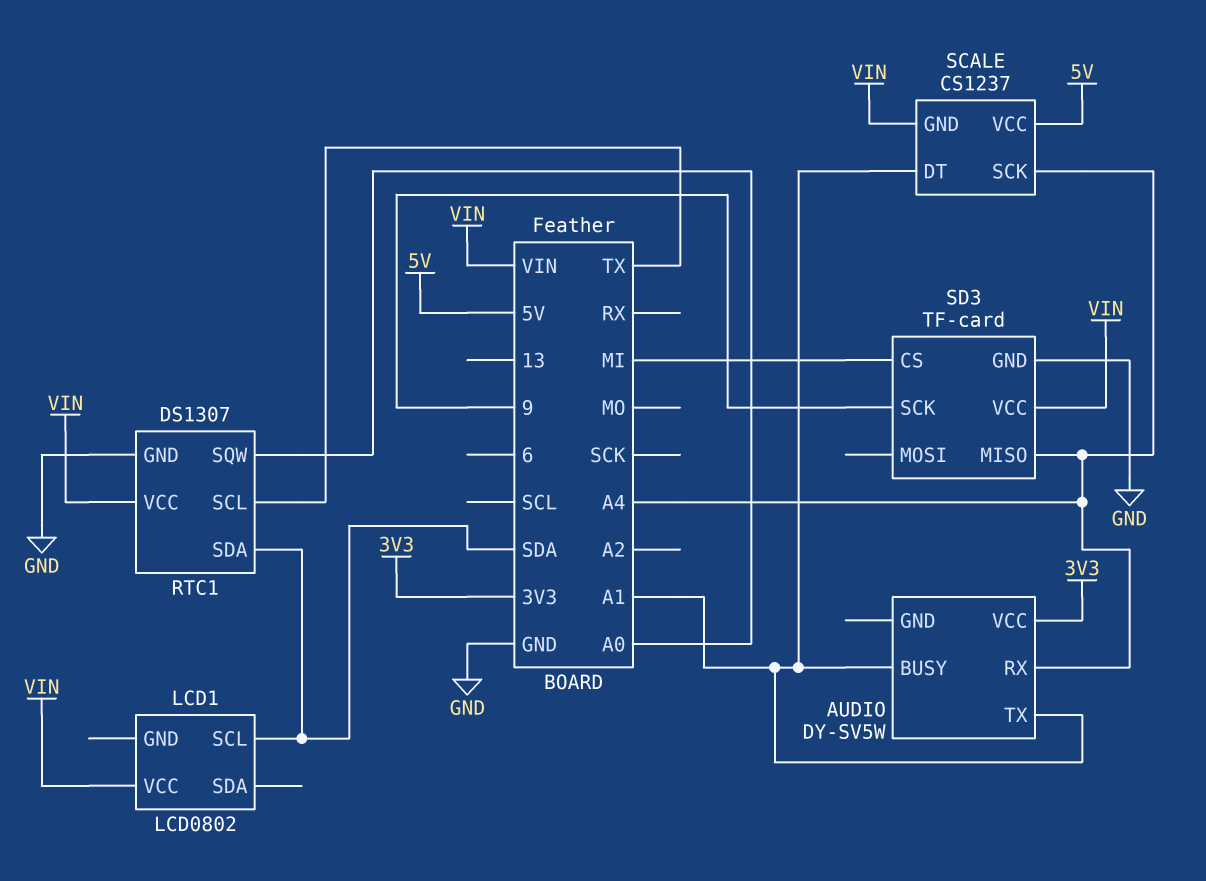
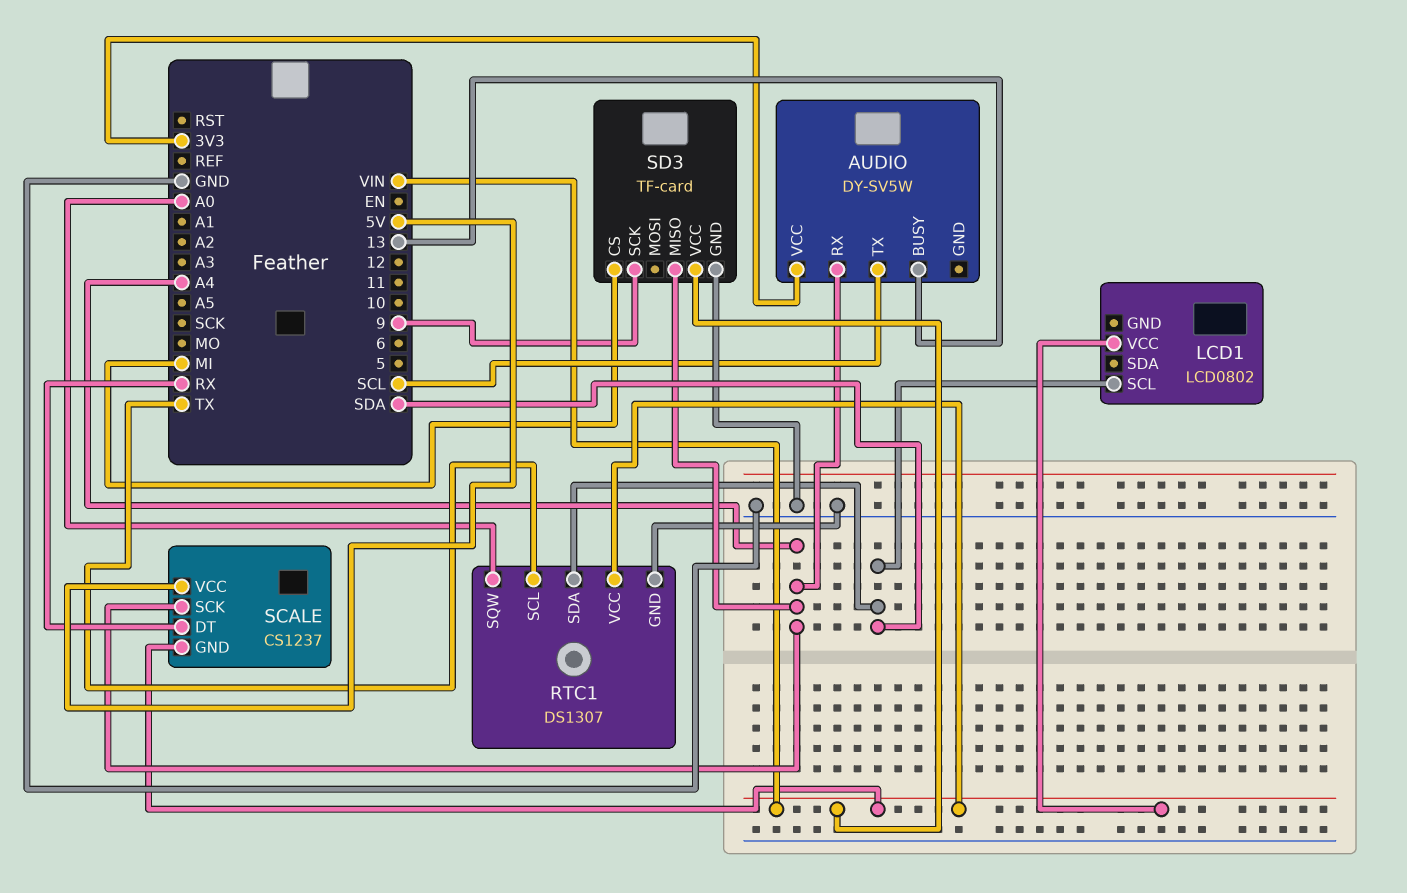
AUDIO pin BUSY: A1 -> 13
AUDIO pin TX: A1 -> SCL
SCALE pin DT: A1 -> RX

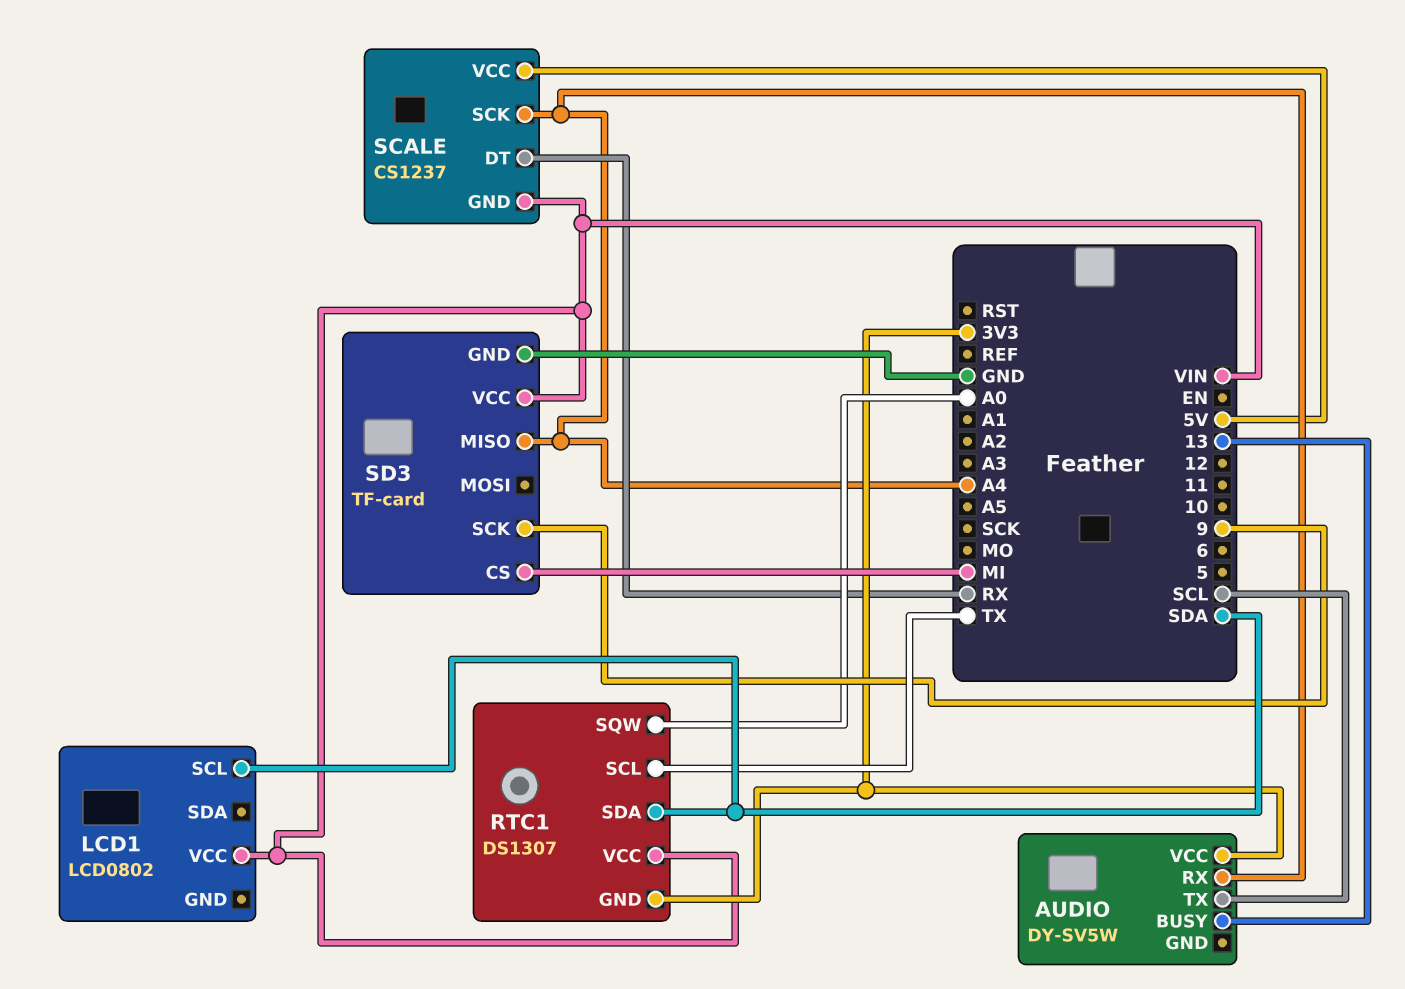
RTC1 pin GND: GND -> 3V3

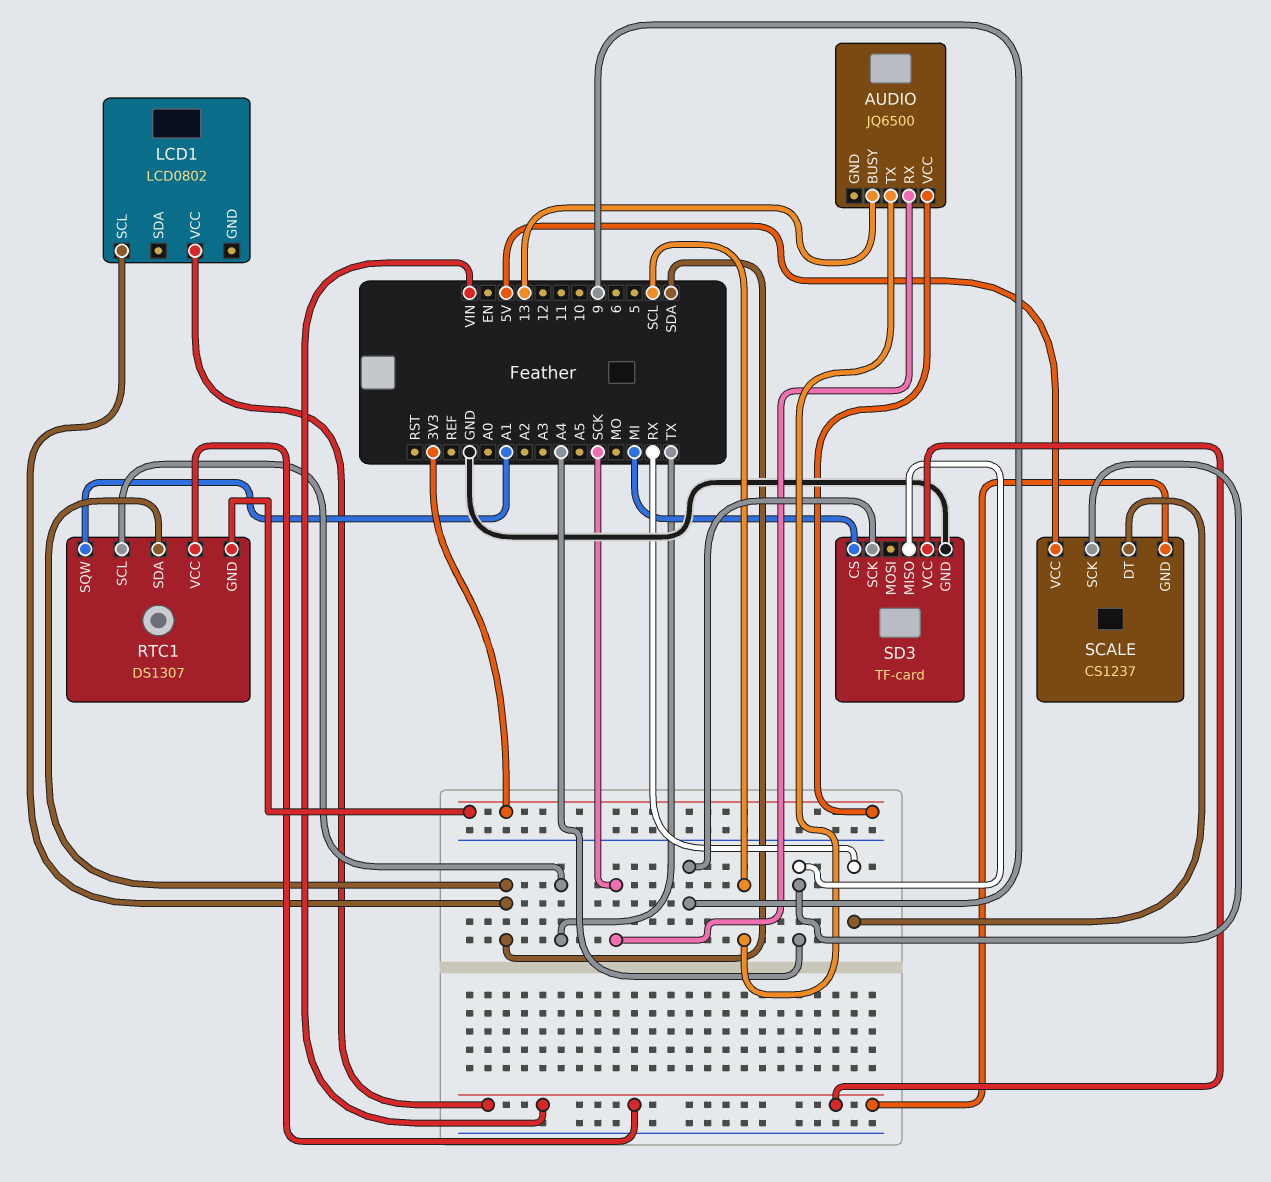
AUDIO: DY-SV5W -> JQ6500
AUDIO pin RX: A4 -> SCK
RTC1 pin SQW: A0 -> A1

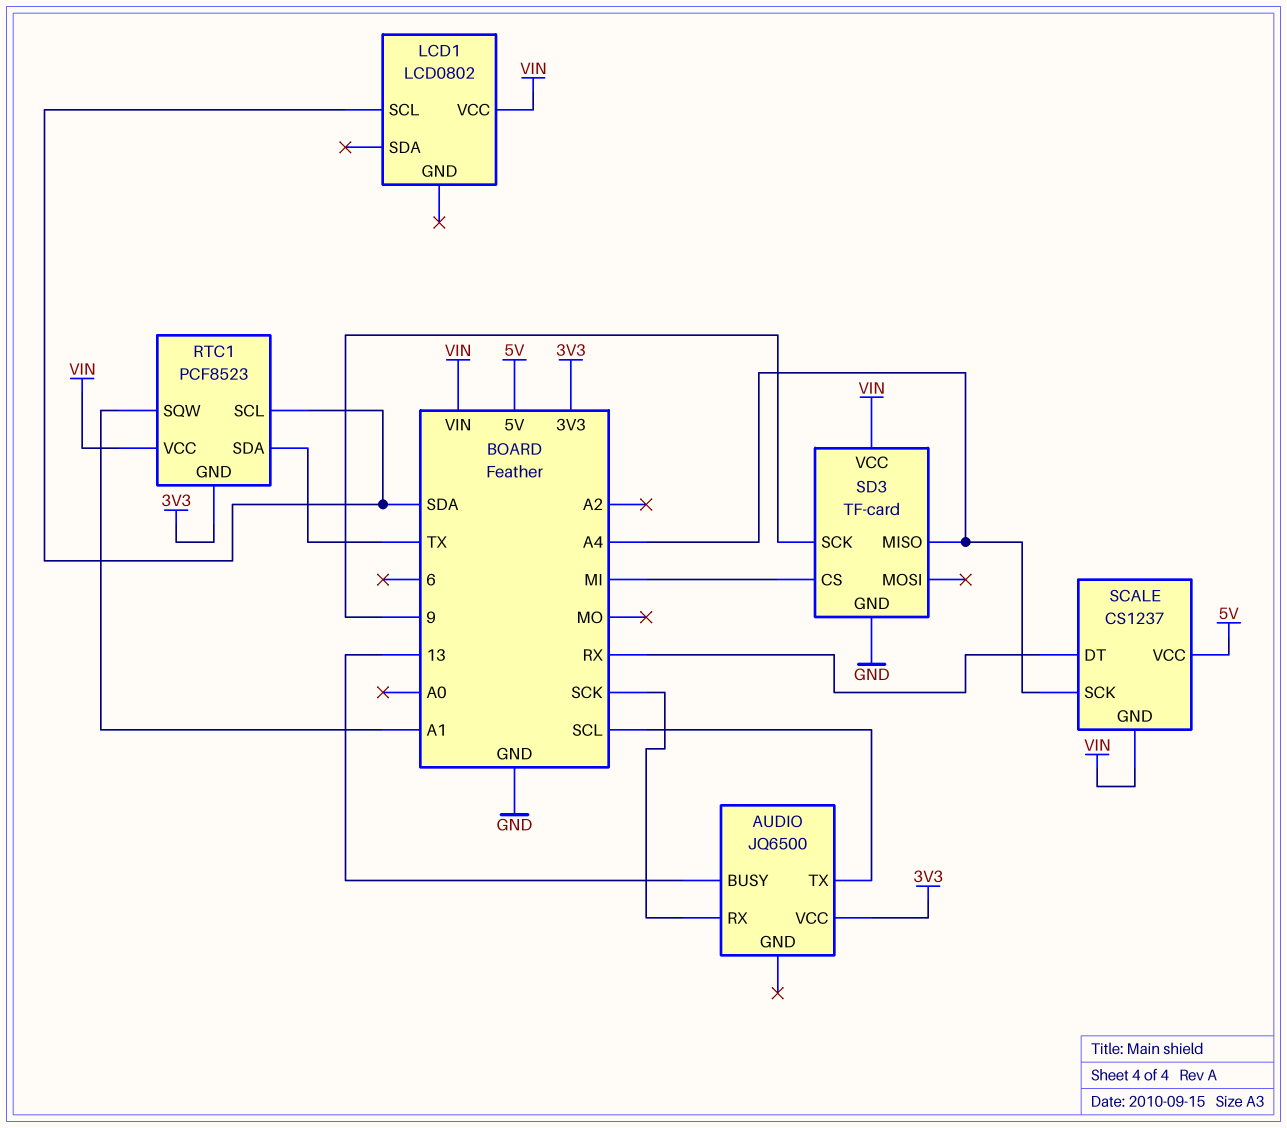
RTC1: DS1307 -> PCF8523
RTC1 pin SCL: TX -> SDA
RTC1 pin SDA: SDA -> TX

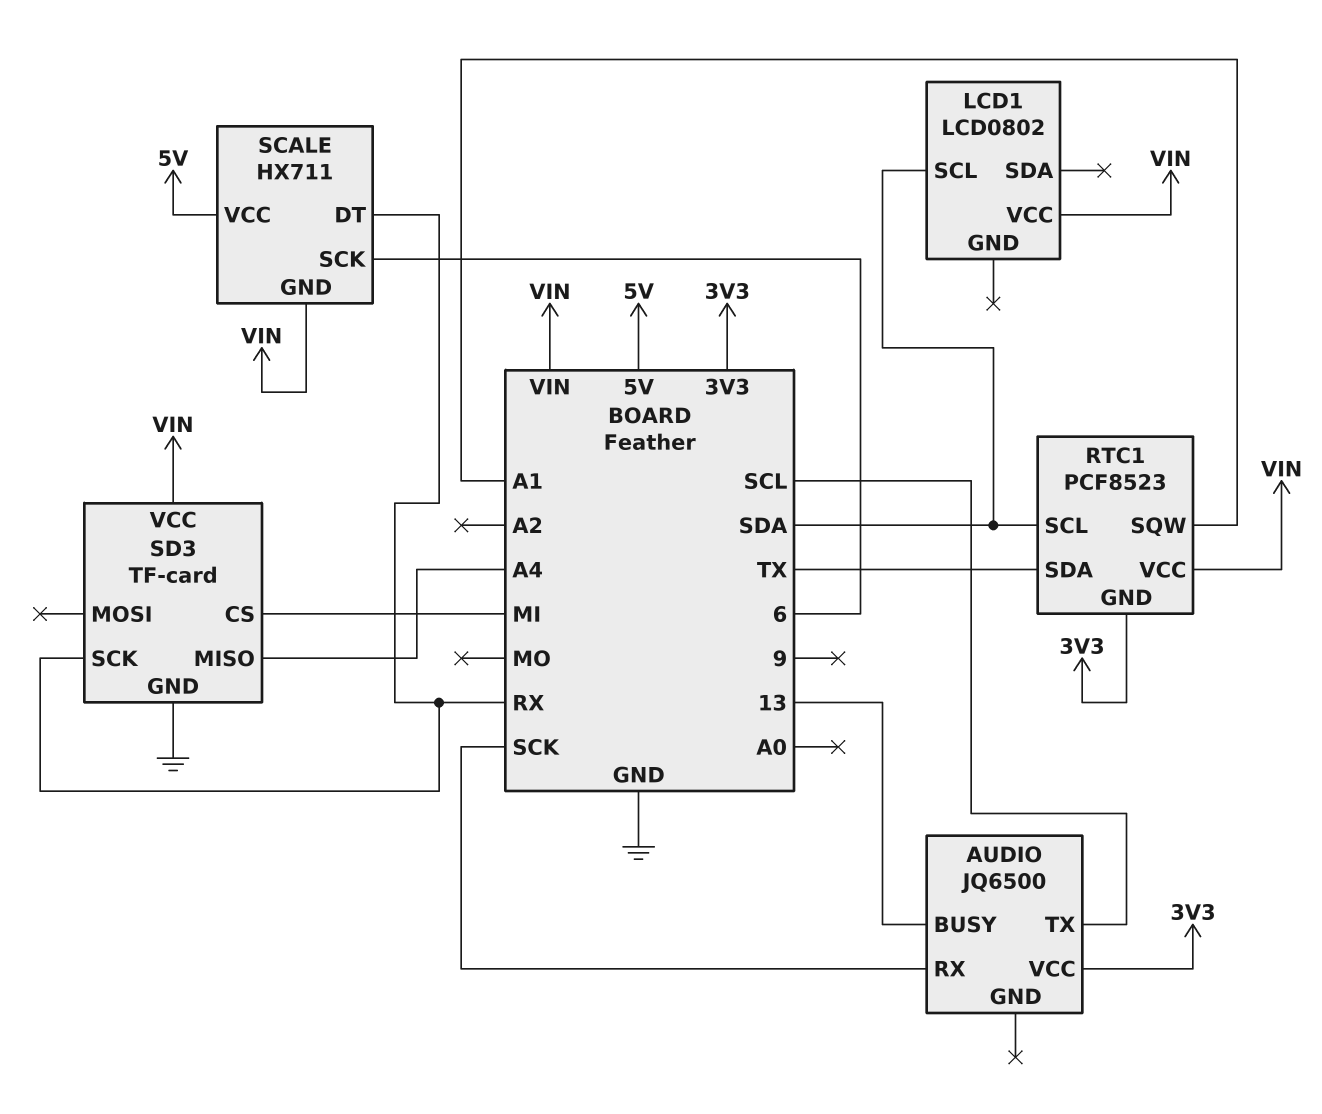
SCALE: CS1237 -> HX711
SCALE pin SCK: A4 -> 6
SD3 pin SCK: 9 -> RX

